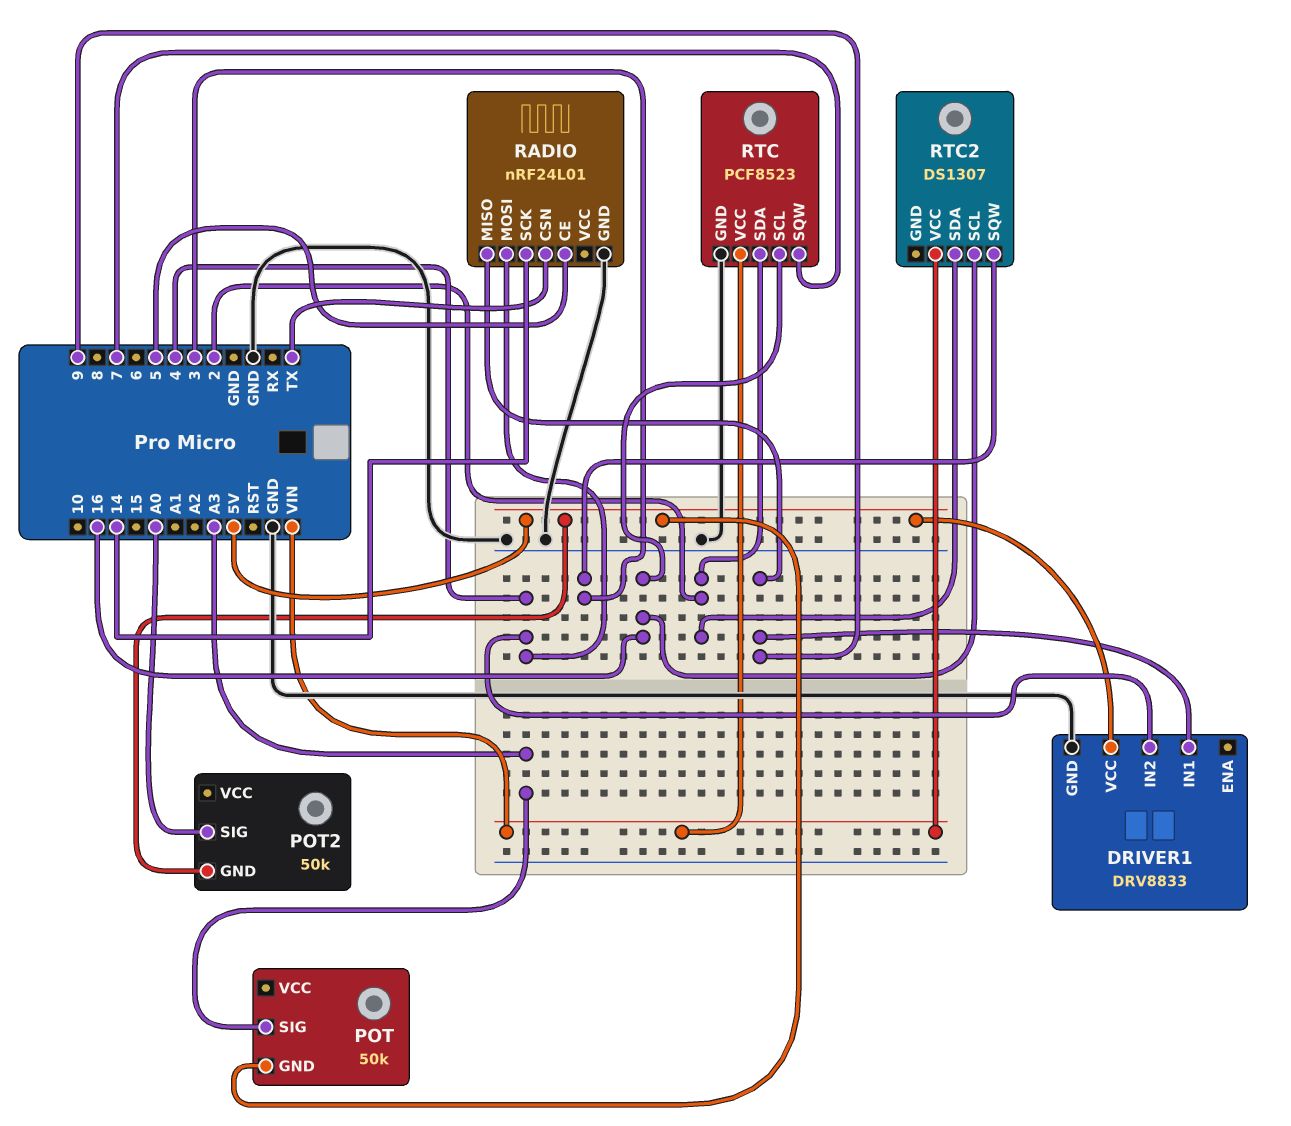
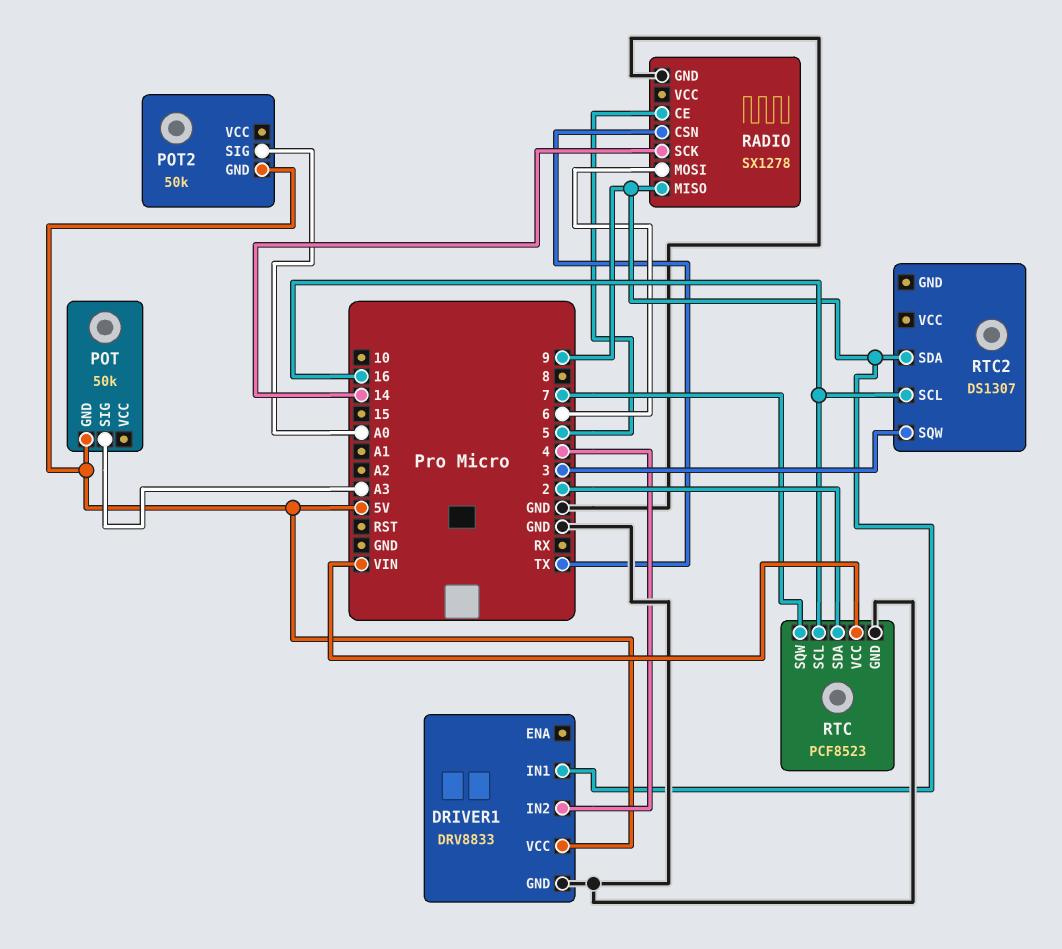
RADIO: nRF24L01 -> SX1278
RADIO pin MOSI: 4 -> 6
RTC2 pin SDA: 2 -> 9
RTC2 pin VCC: VIN -> none

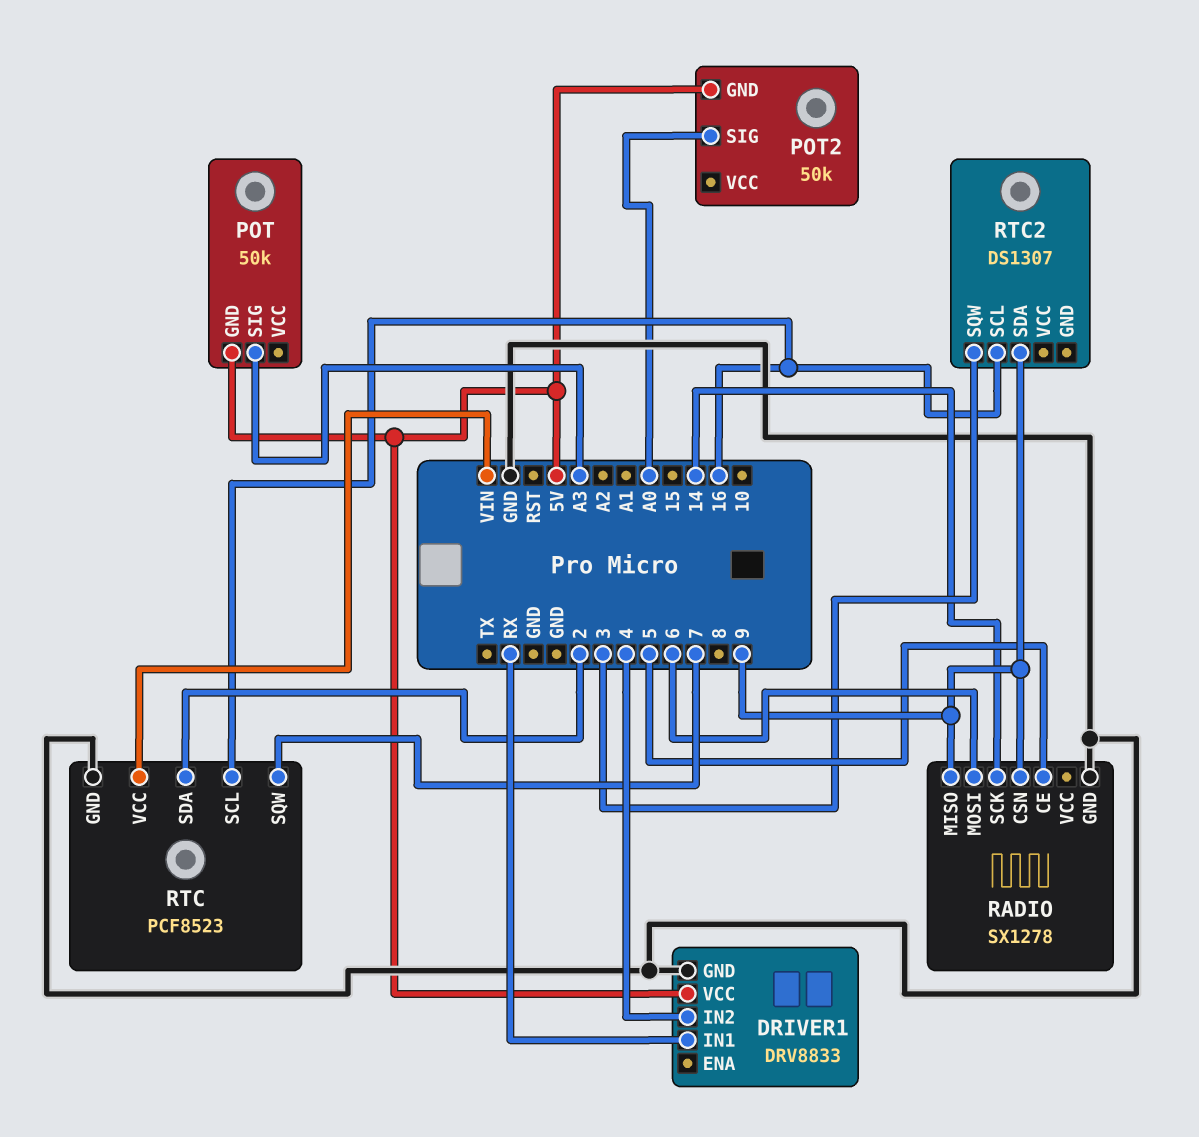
DRIVER1 pin IN1: 9 -> RX
RADIO pin CSN: TX -> 9

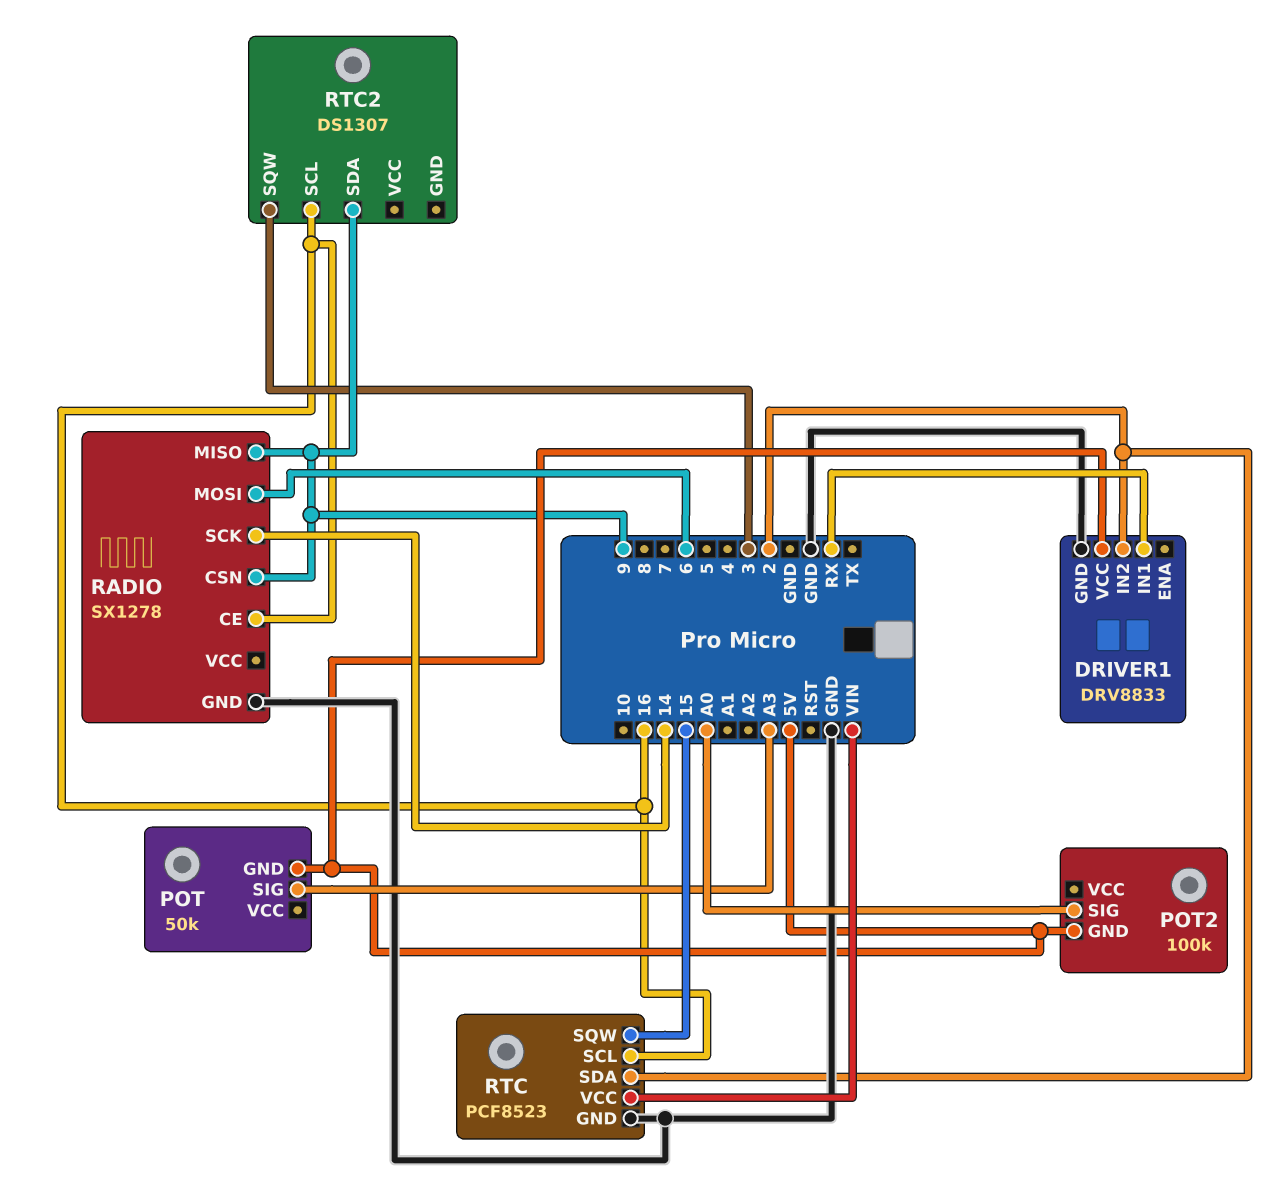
DRIVER1 pin IN2: 4 -> 2
POT2: 50k -> 100k
RADIO pin CE: 5 -> 16
RTC pin SQW: 7 -> 15

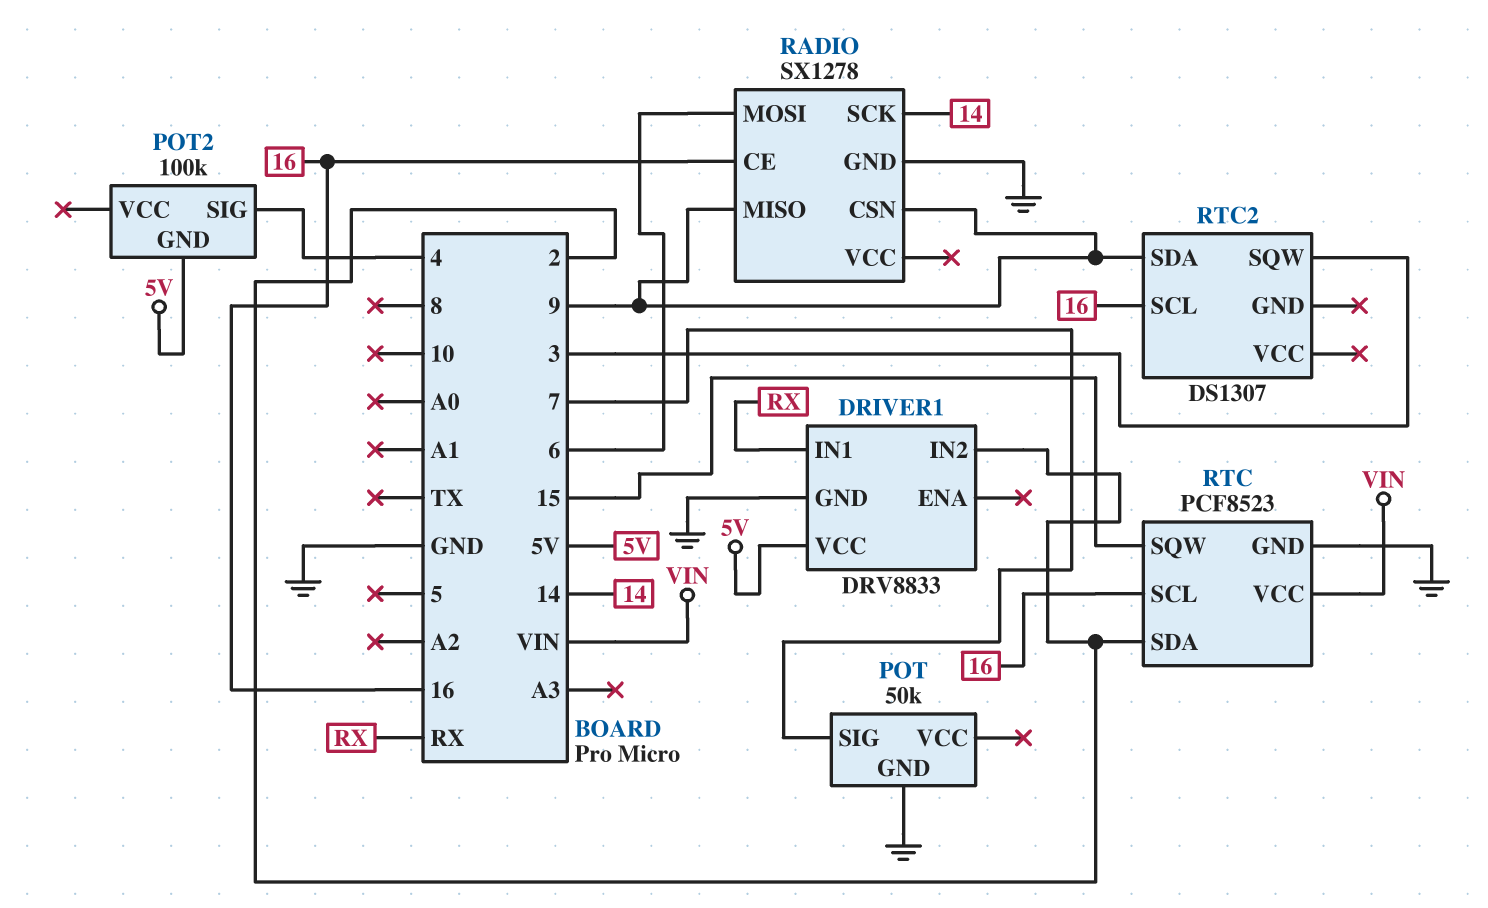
POT pin GND: 5V -> GND
POT pin SIG: A3 -> 7
POT2 pin SIG: A0 -> 4

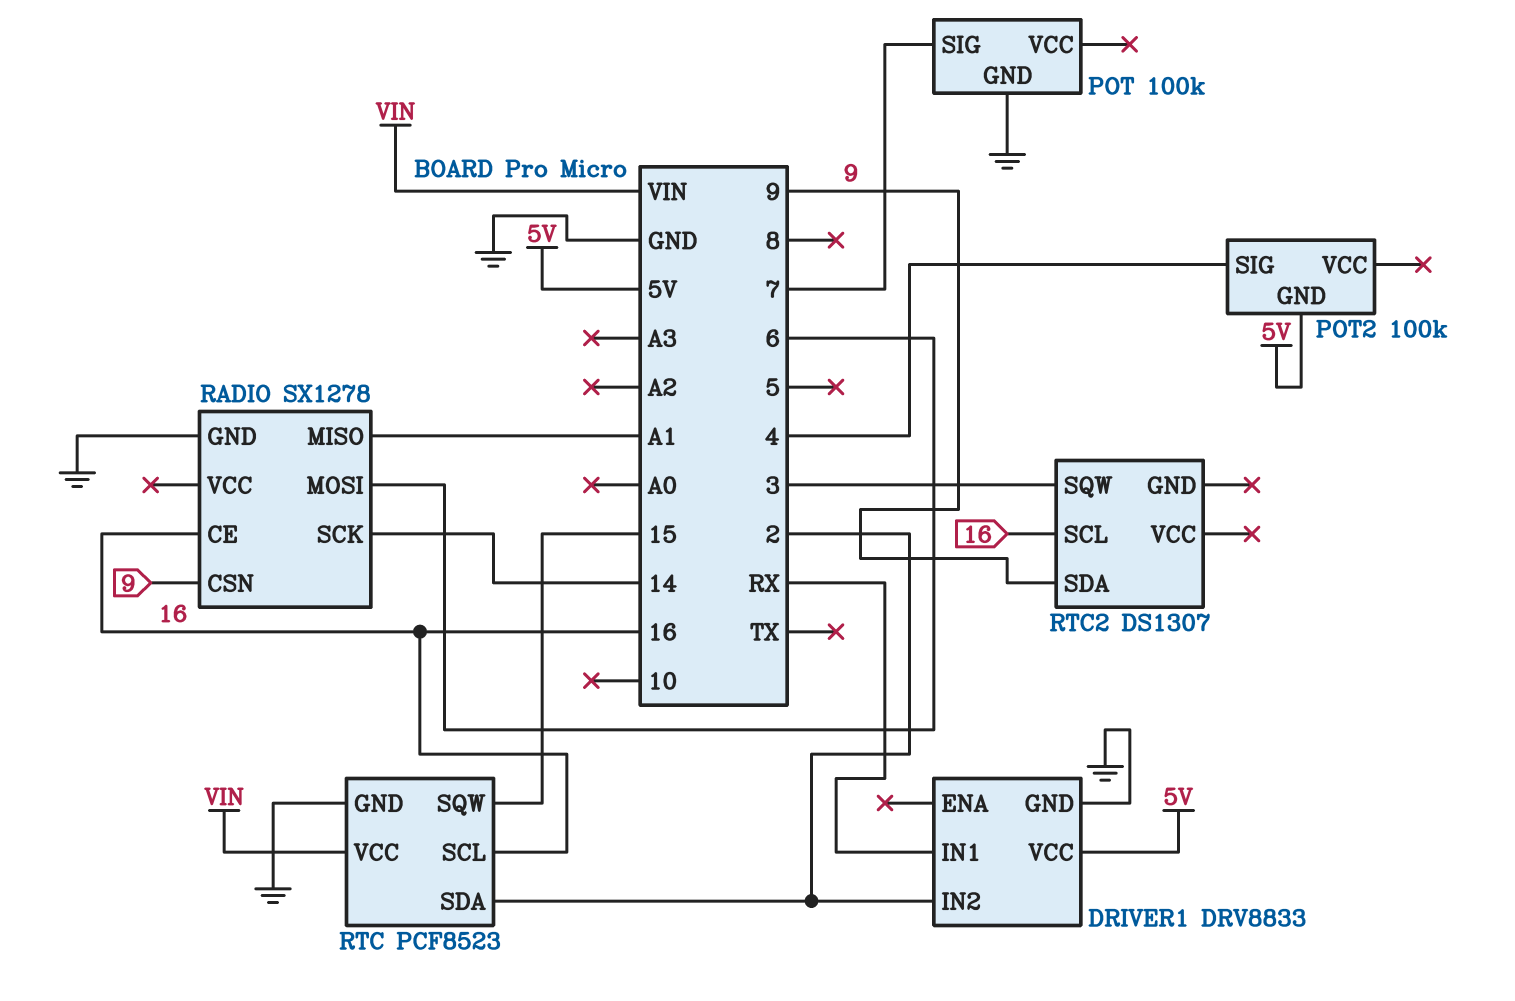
POT: 50k -> 100k
RADIO pin MISO: 9 -> A1

